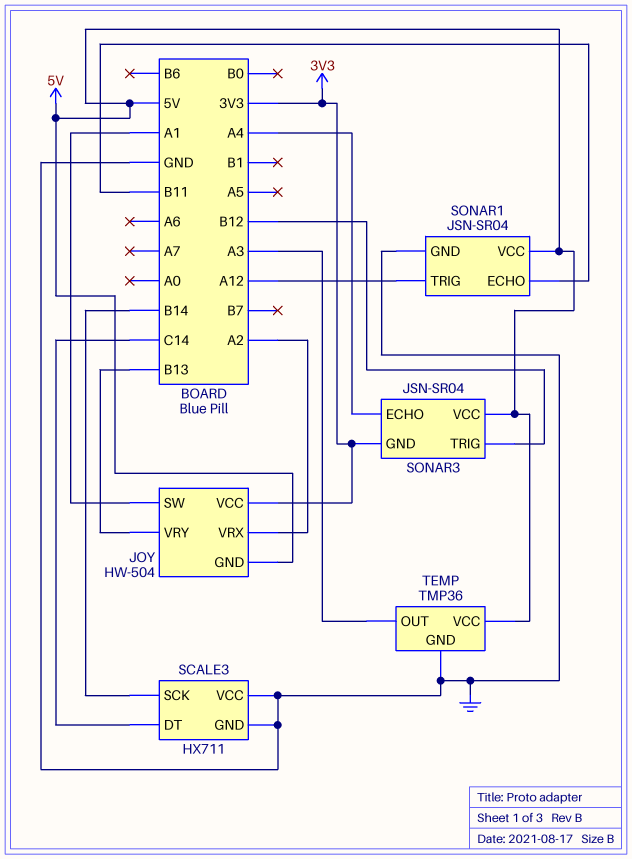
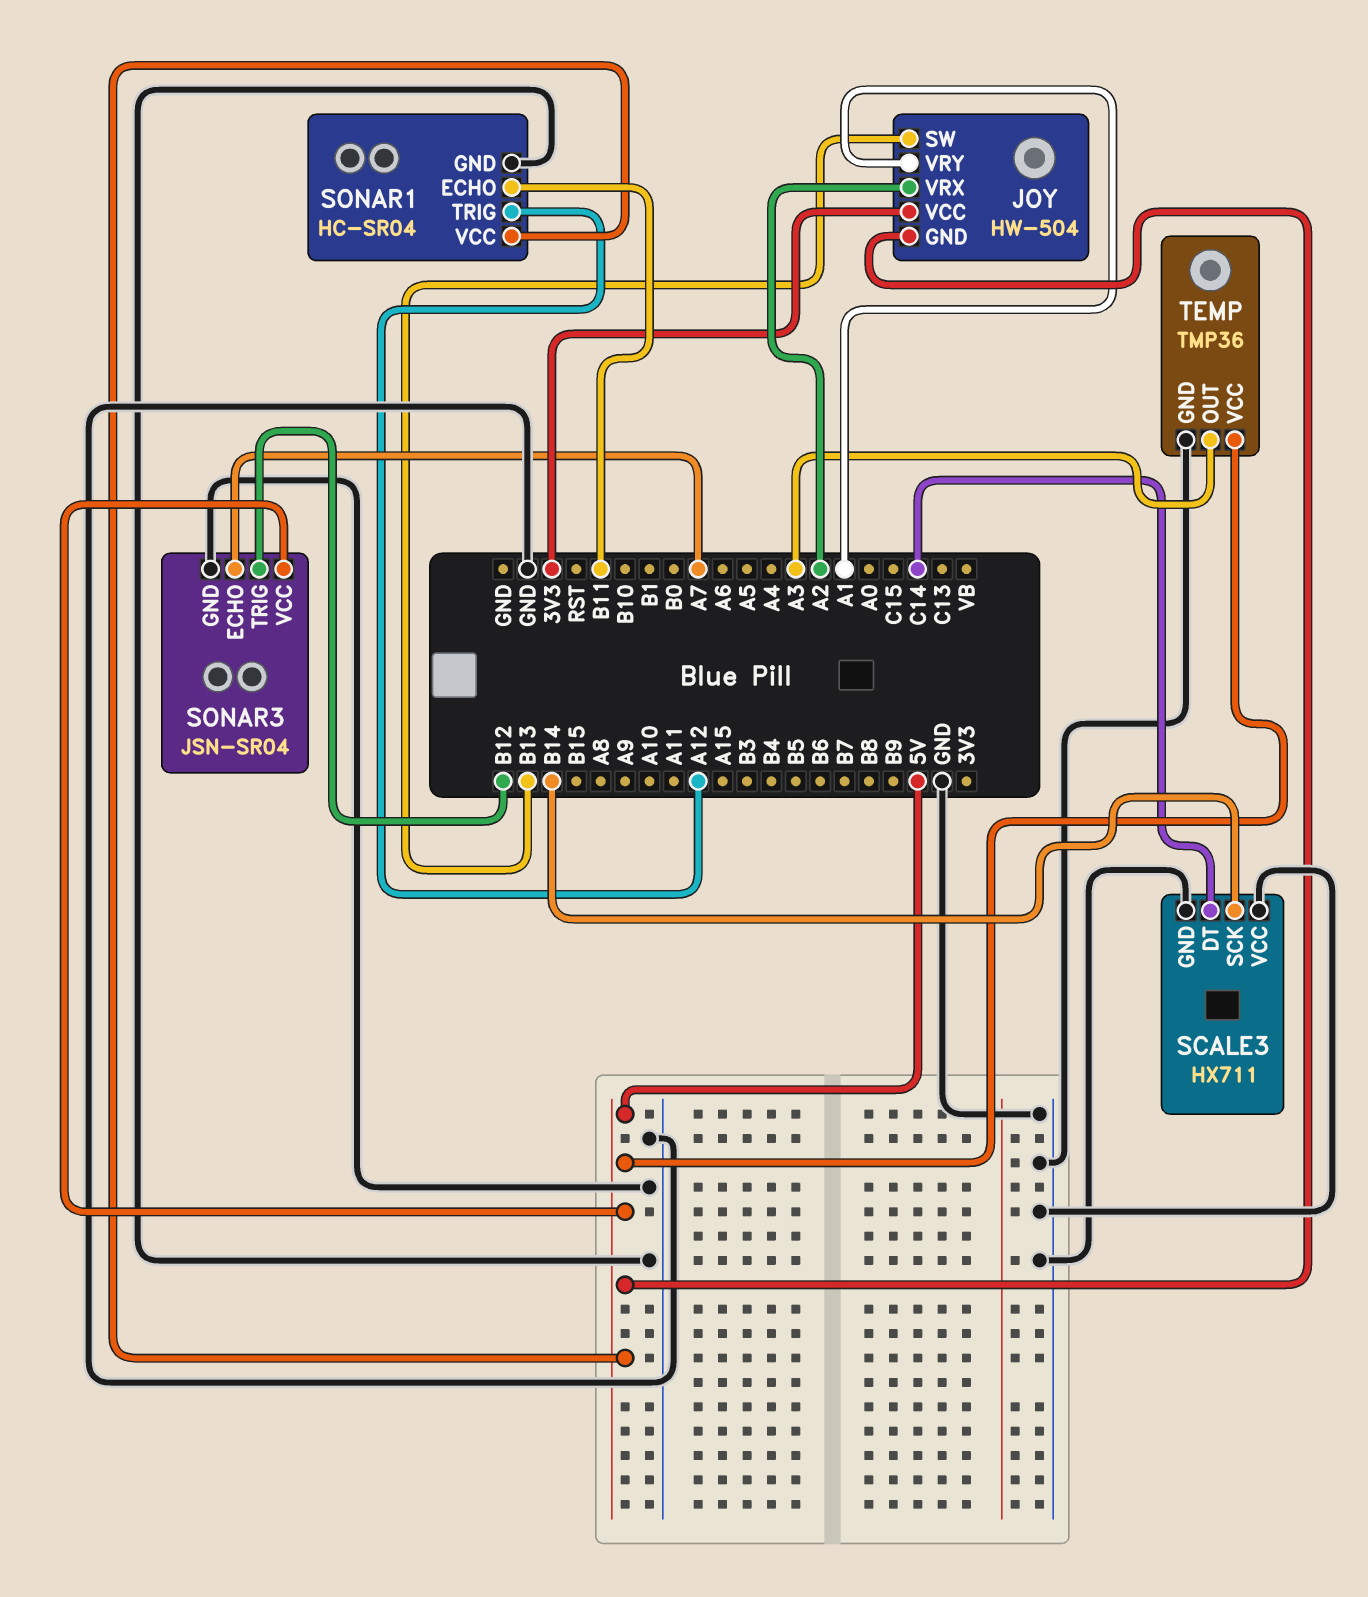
JOY pin SW: A1 -> B13
JOY pin VRY: B13 -> A1
SONAR1: JSN-SR04 -> HC-SR04
SONAR3 pin ECHO: A4 -> A7
SONAR3 pin GND: 3V3 -> GND

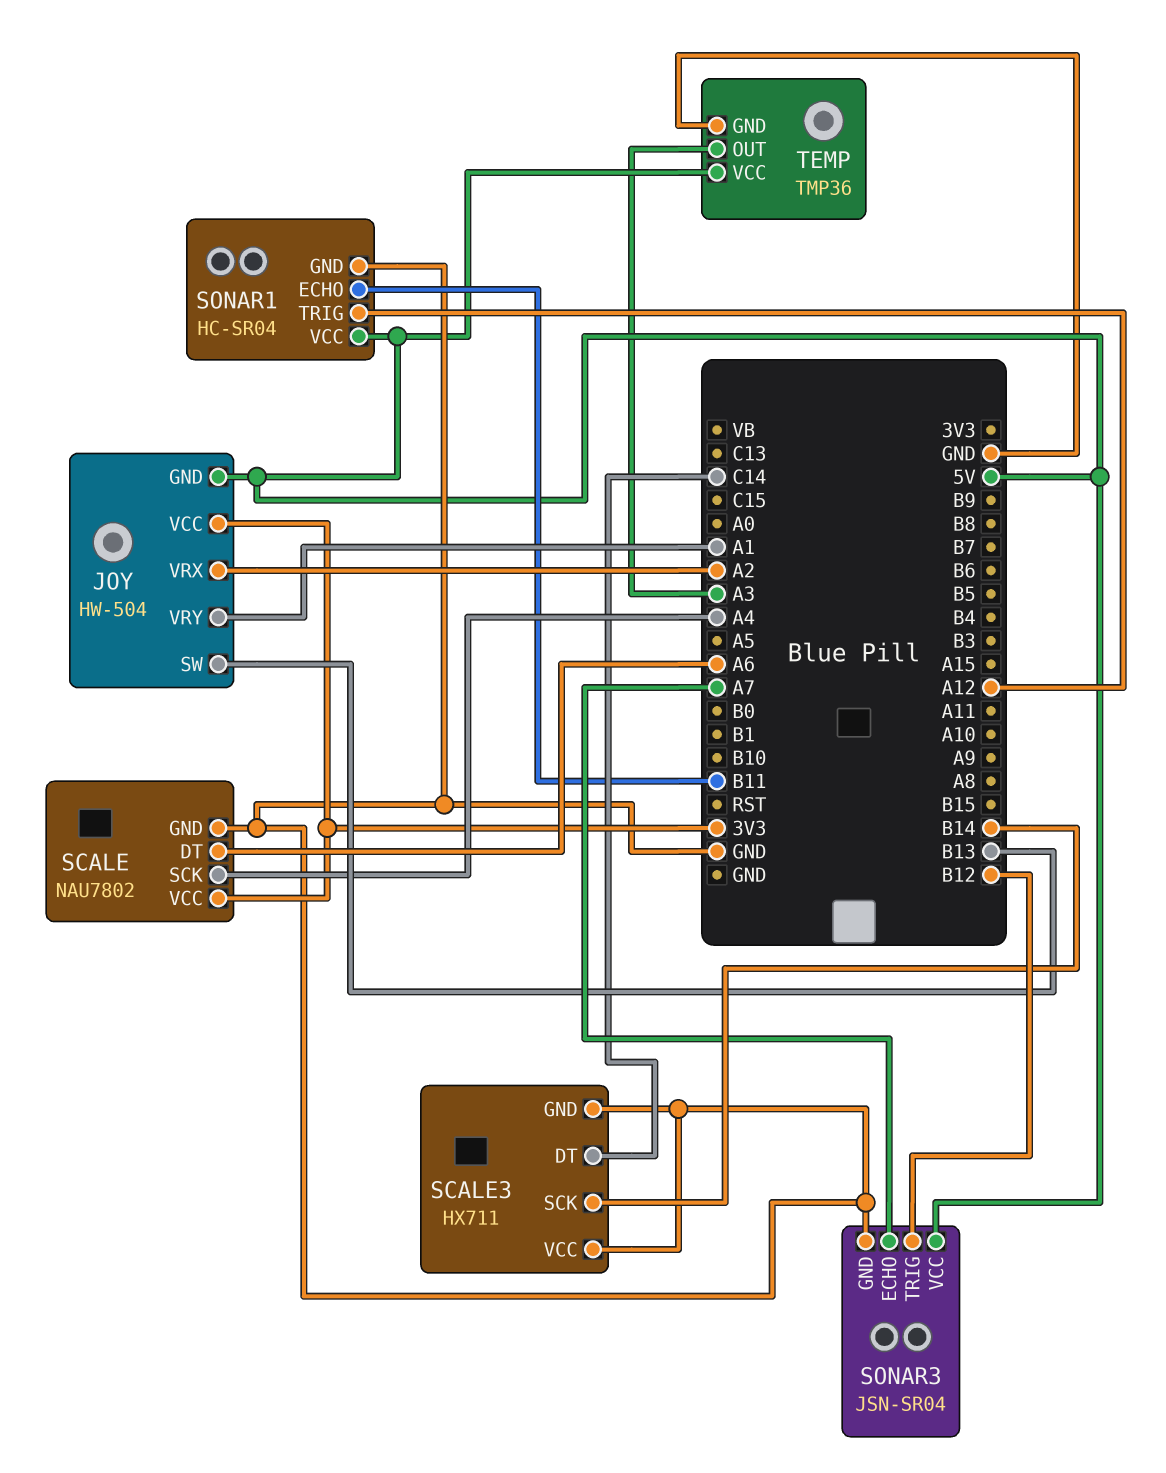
SCALE: none -> NAU7802
SCALE pin DT: none -> A6
SCALE pin GND: none -> GND
SCALE pin SCK: none -> A4
SCALE pin VCC: none -> 3V3

